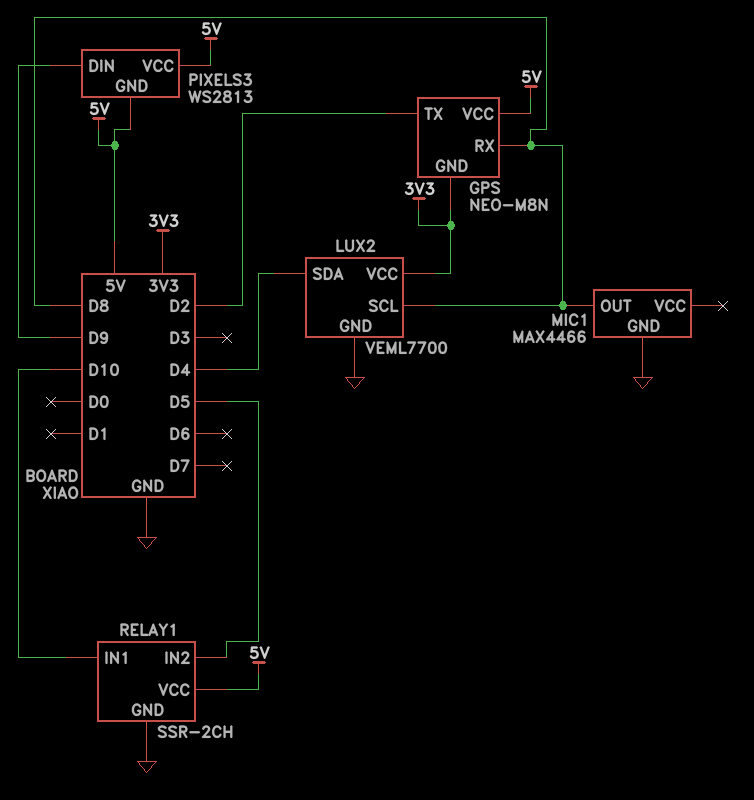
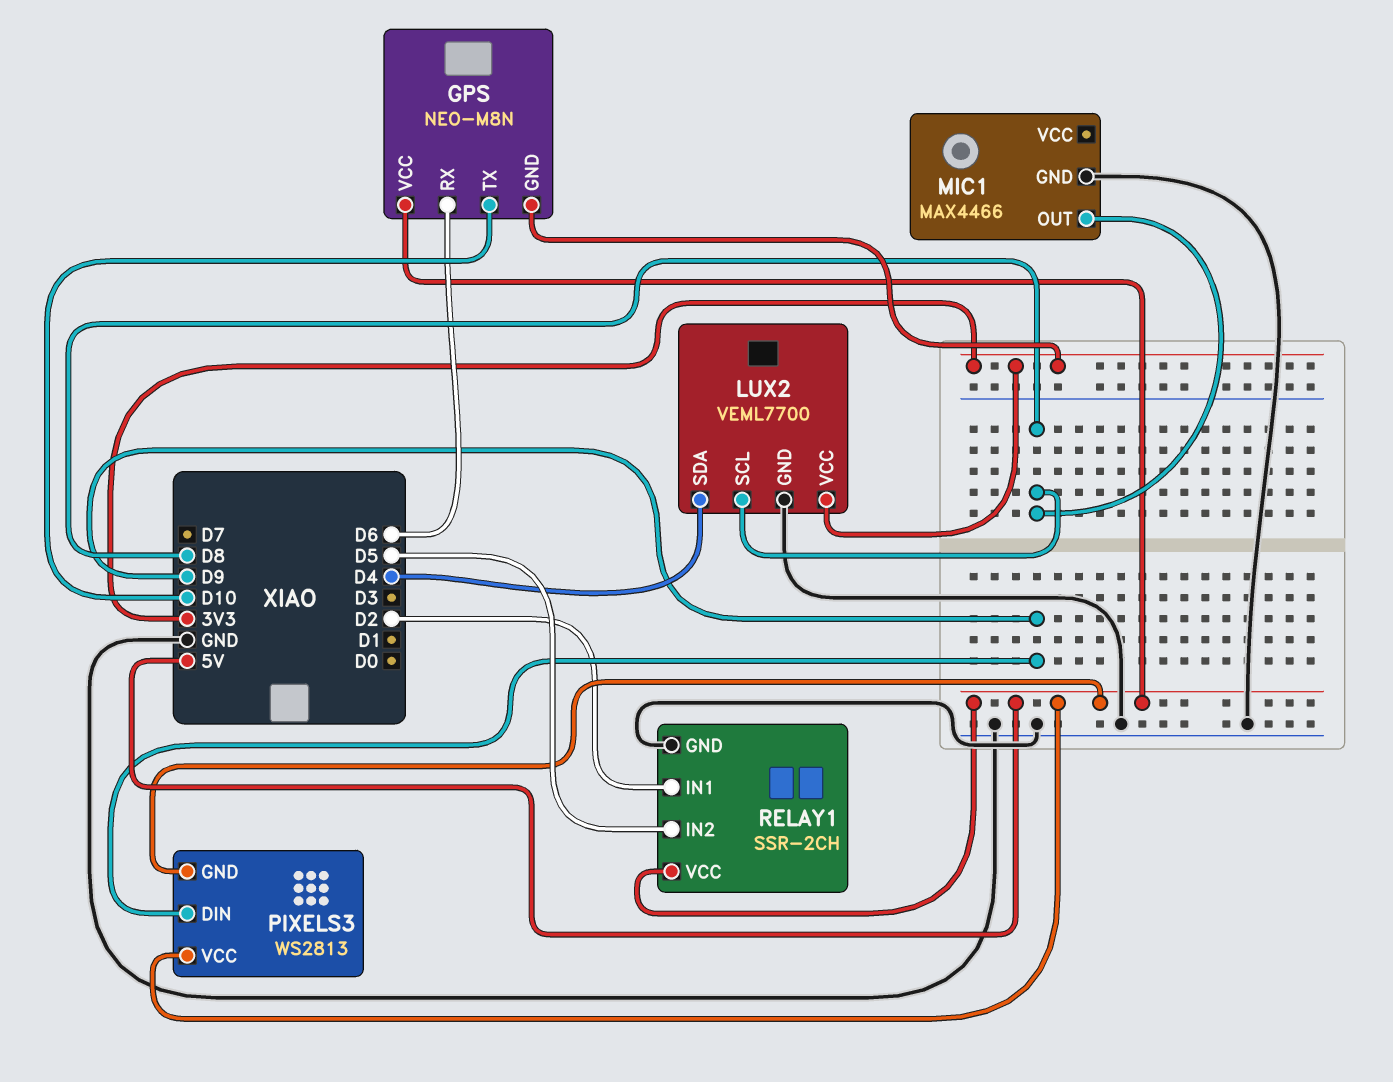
GPS pin RX: D8 -> D6
GPS pin TX: D2 -> D10
RELAY1 pin IN1: D10 -> D2

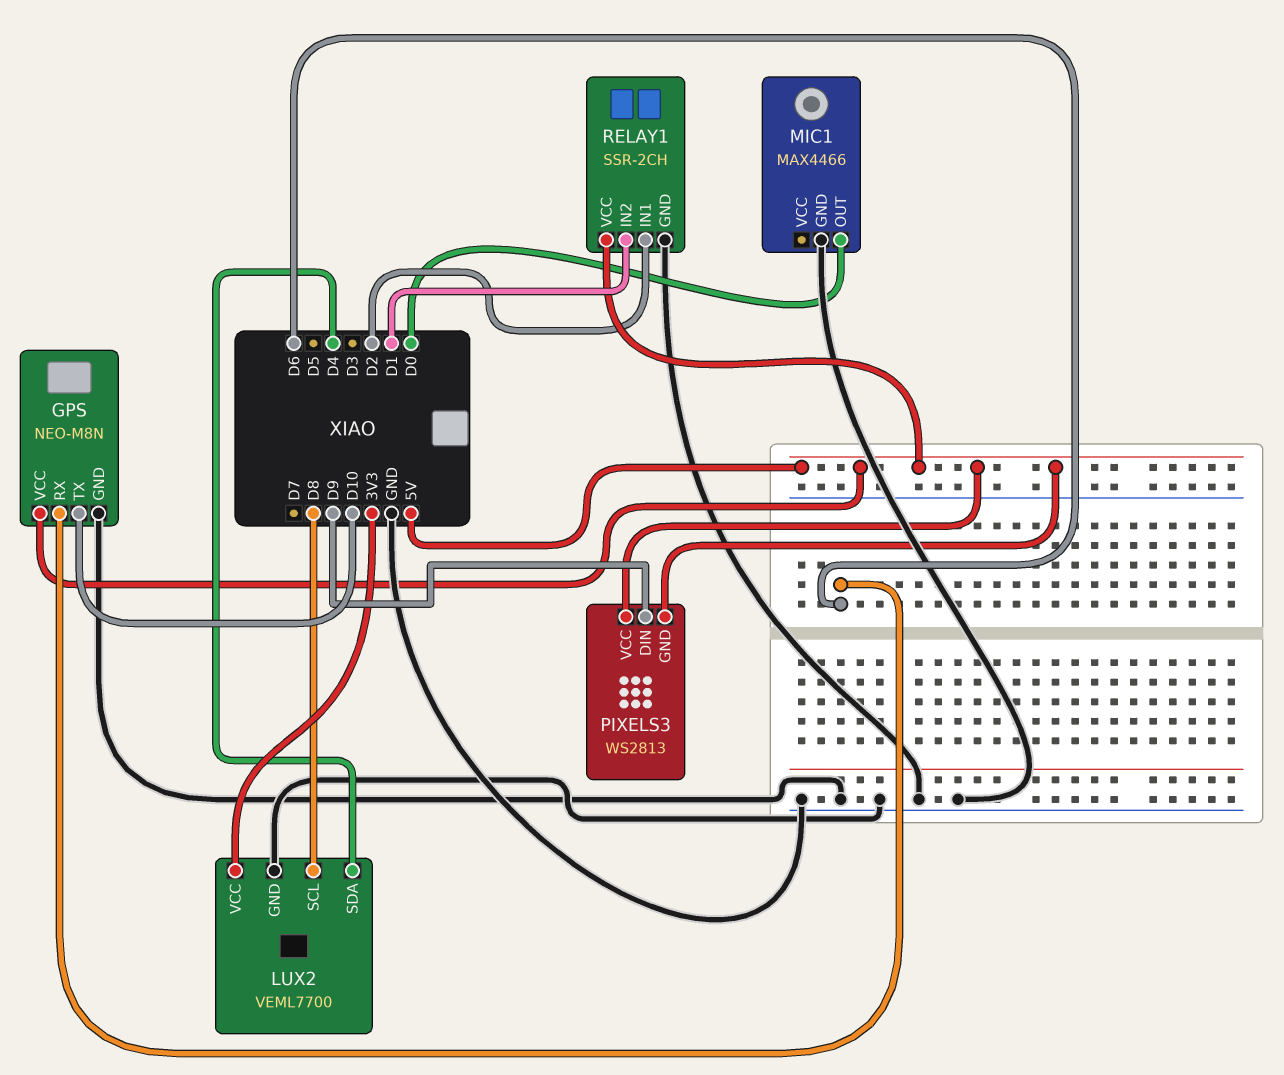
GPS pin GND: 3V3 -> GND
MIC1 pin OUT: D8 -> D0
RELAY1 pin IN2: D5 -> D1

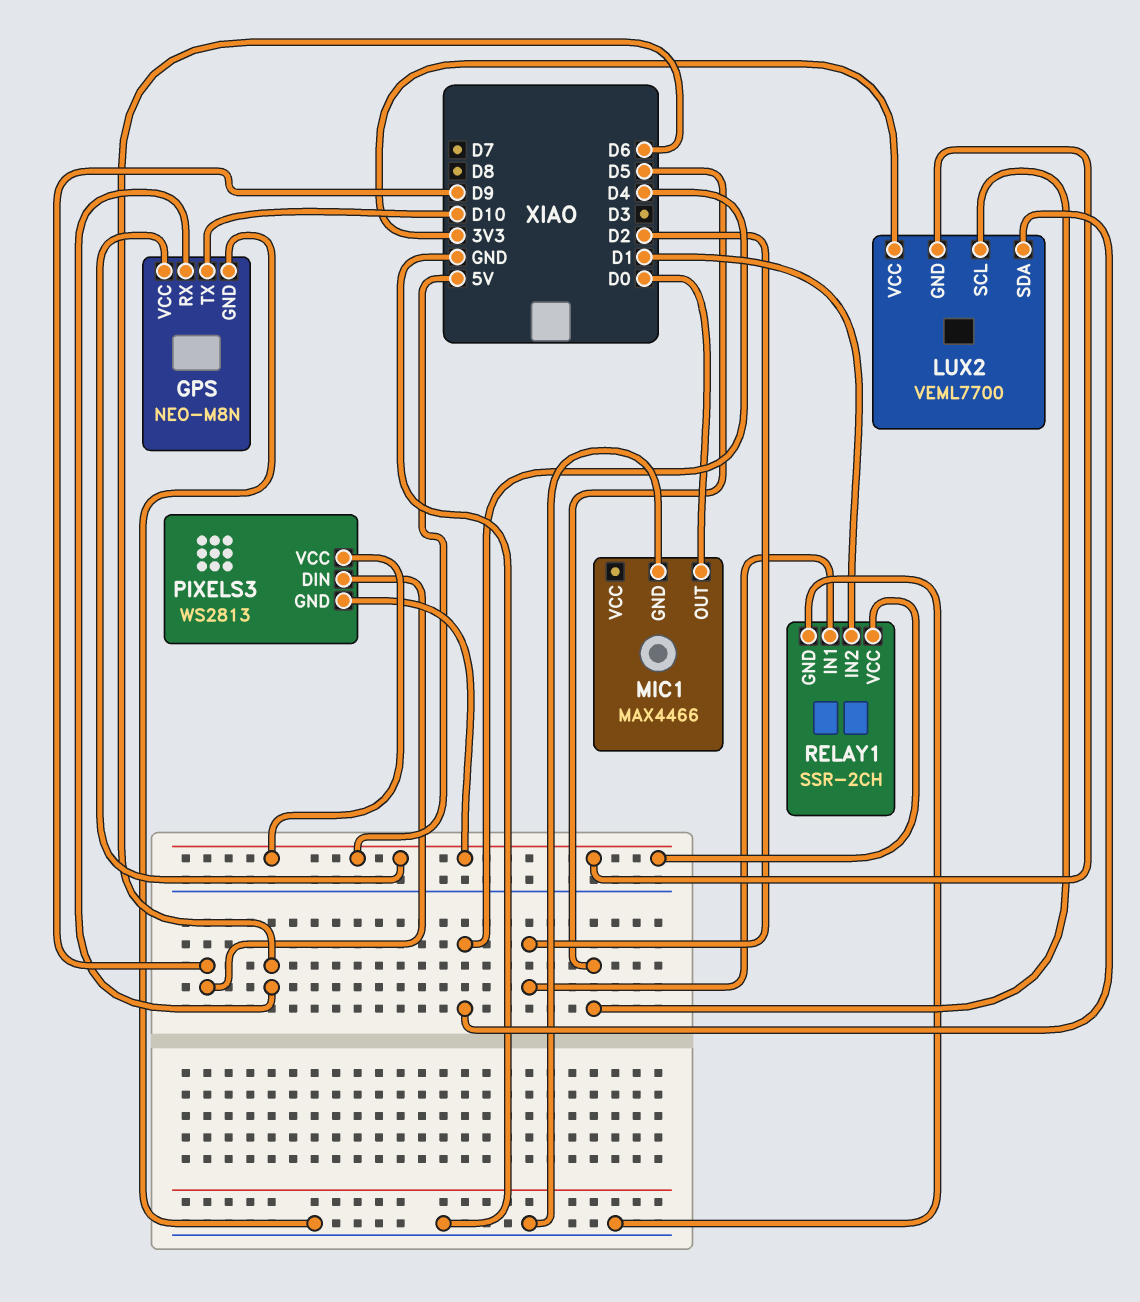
LUX2 pin GND: GND -> 5V
LUX2 pin SCL: D8 -> D5

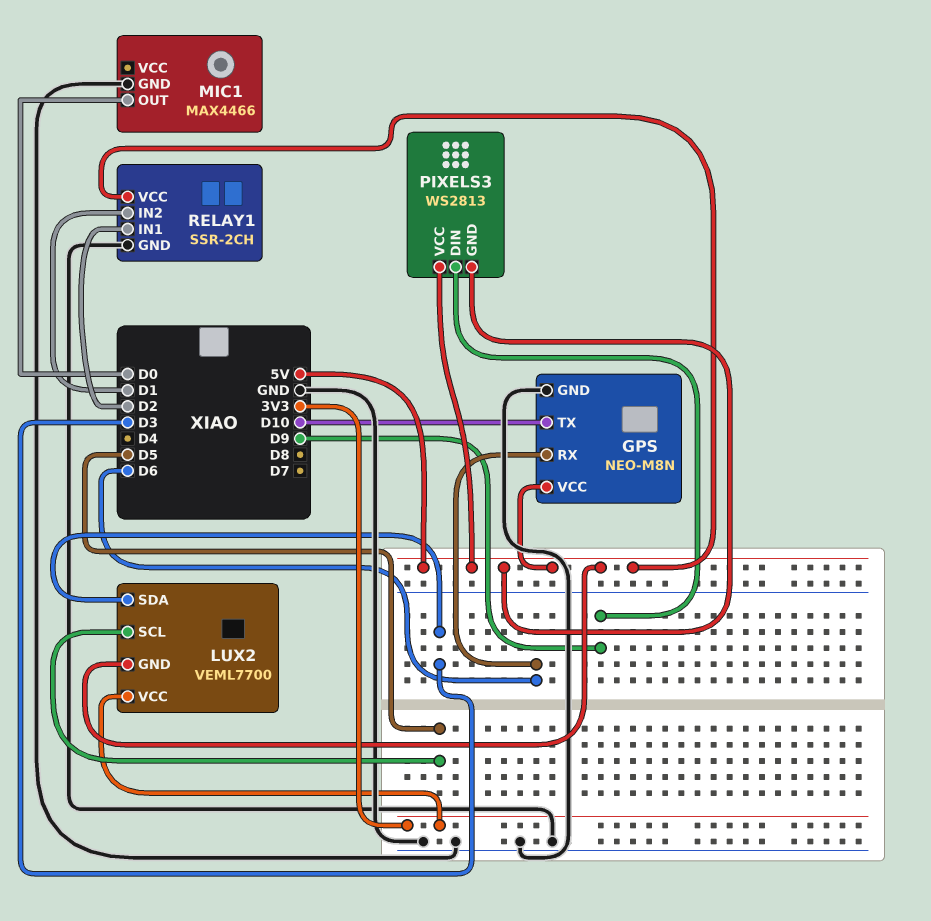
LUX2 pin SDA: D4 -> D3

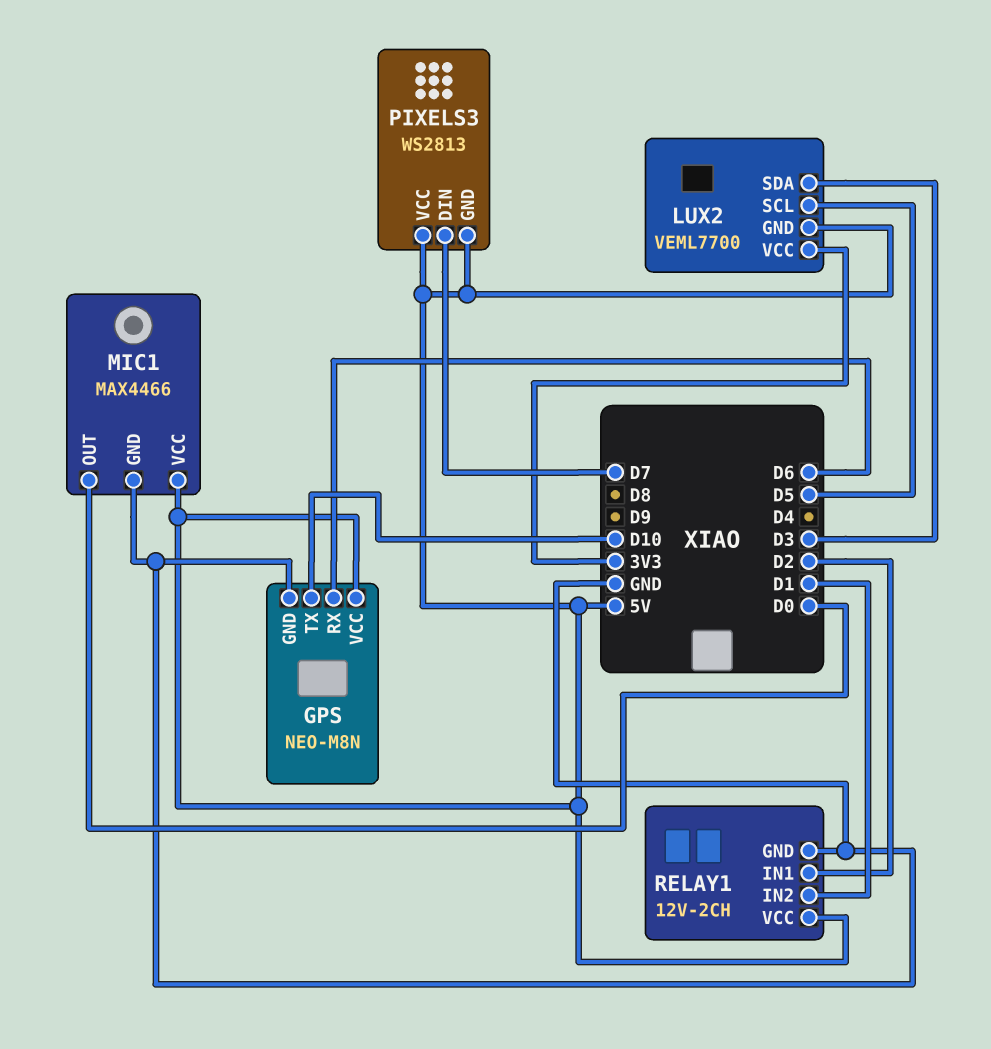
MIC1 pin VCC: none -> 5V
PIXELS3 pin DIN: D9 -> D7
RELAY1: SSR-2CH -> 12V-2CH

